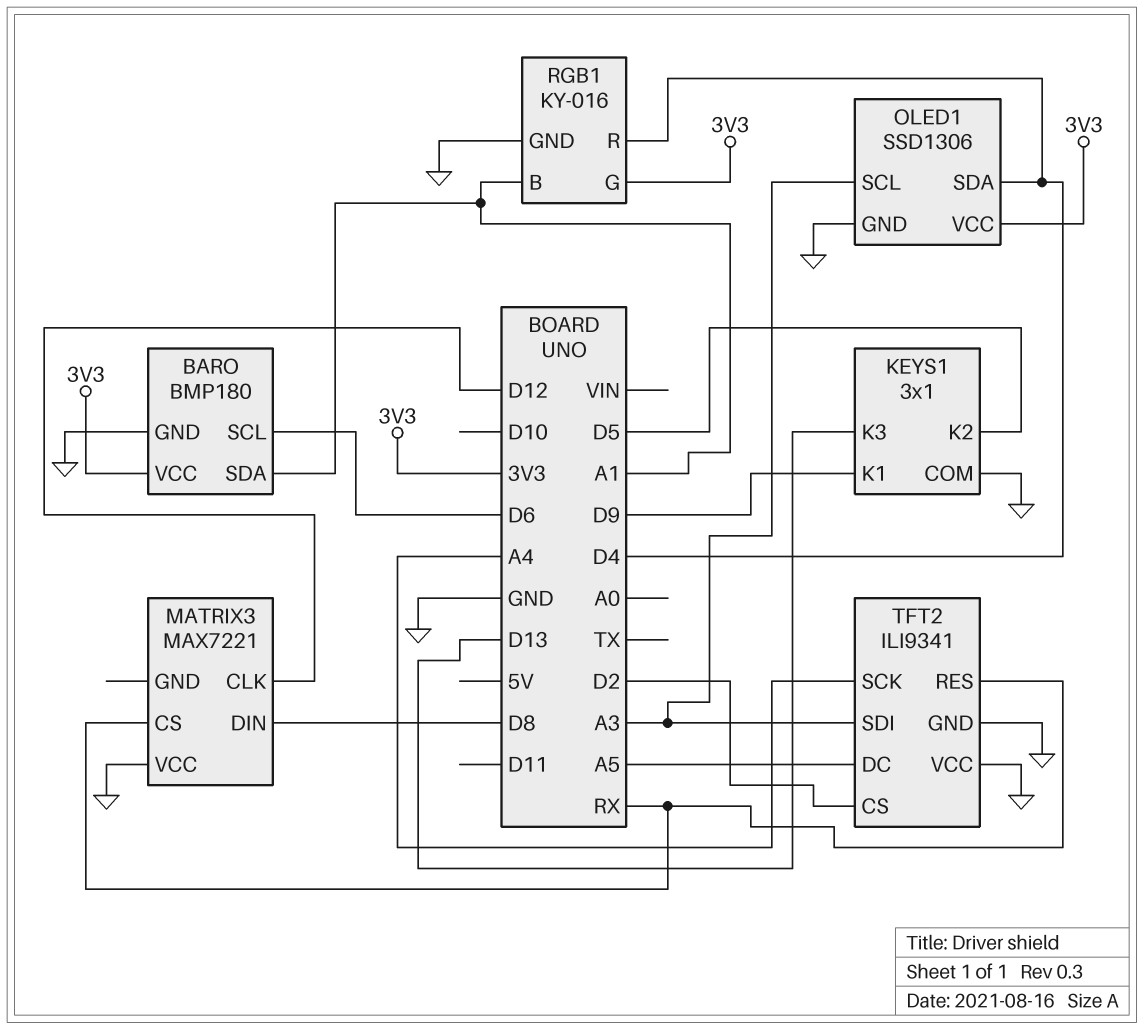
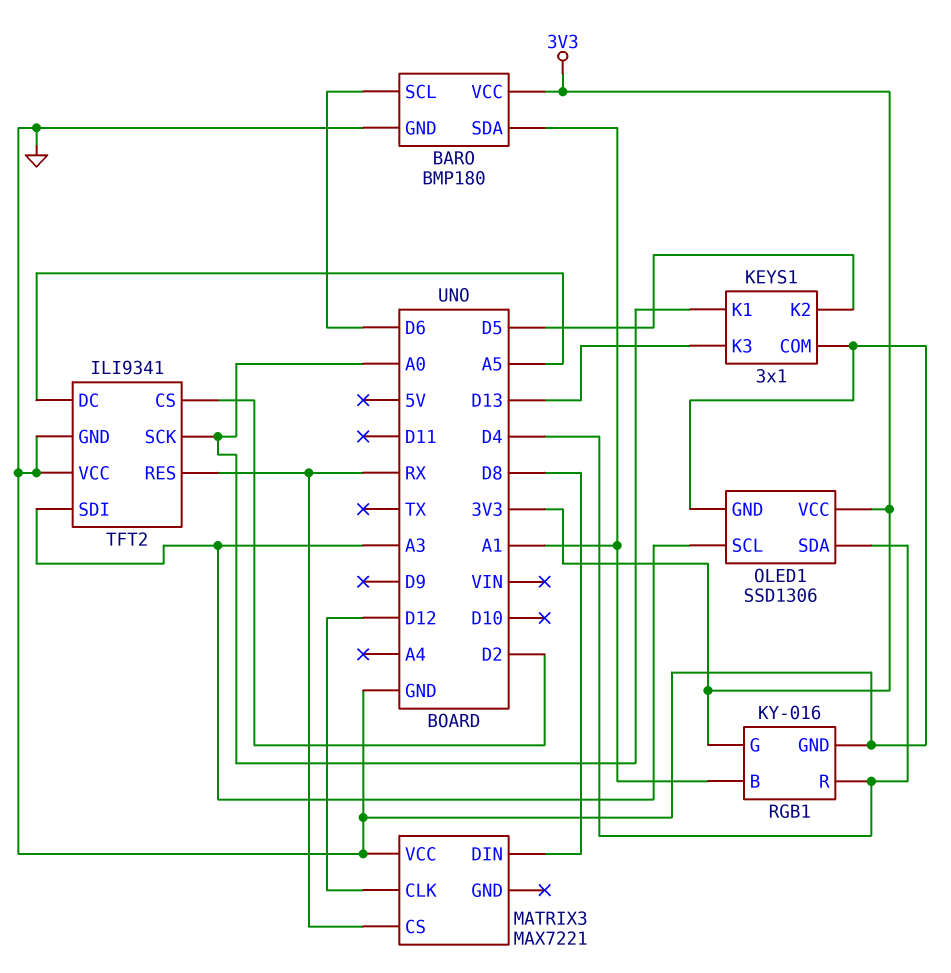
KEYS1 pin K1: D9 -> A0
TFT2 pin SCK: A4 -> A0

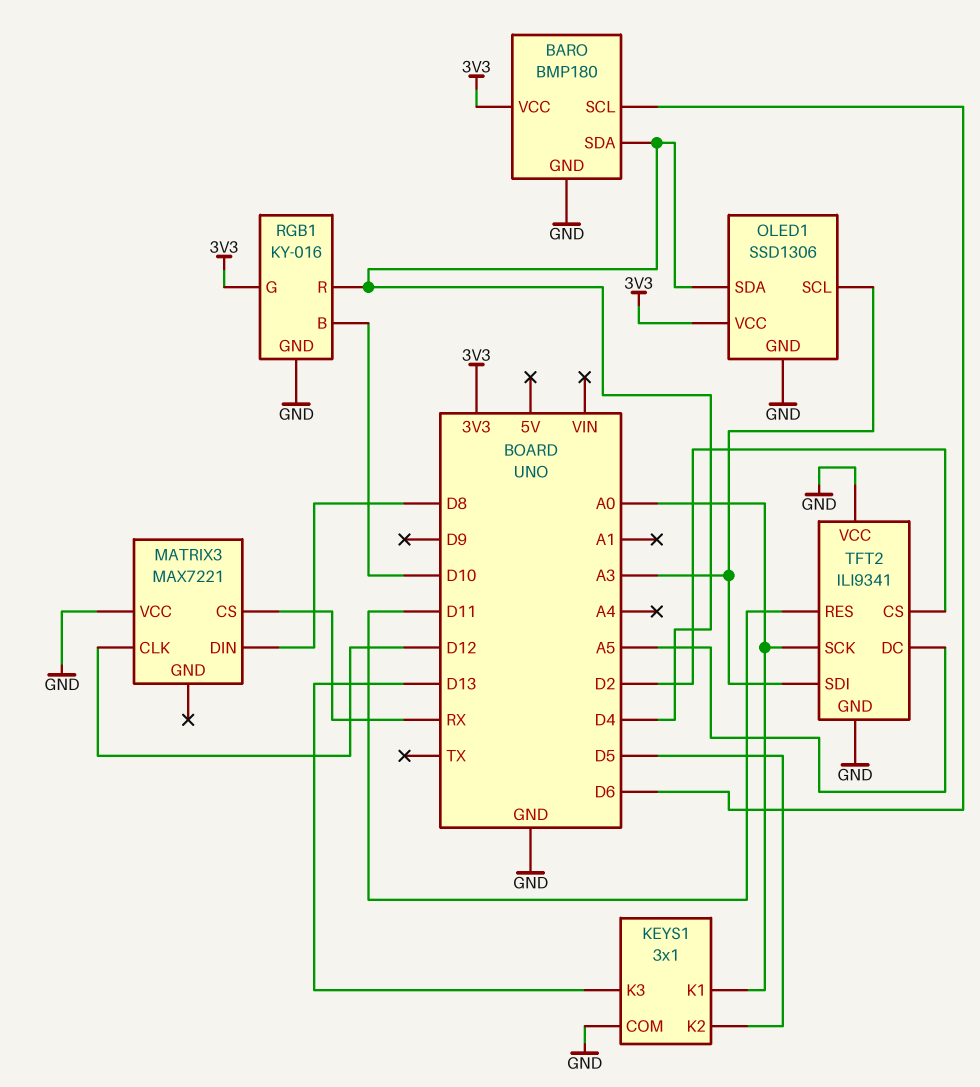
BARO pin SDA: A1 -> D4
RGB1 pin B: A1 -> D10
TFT2 pin RES: RX -> D11

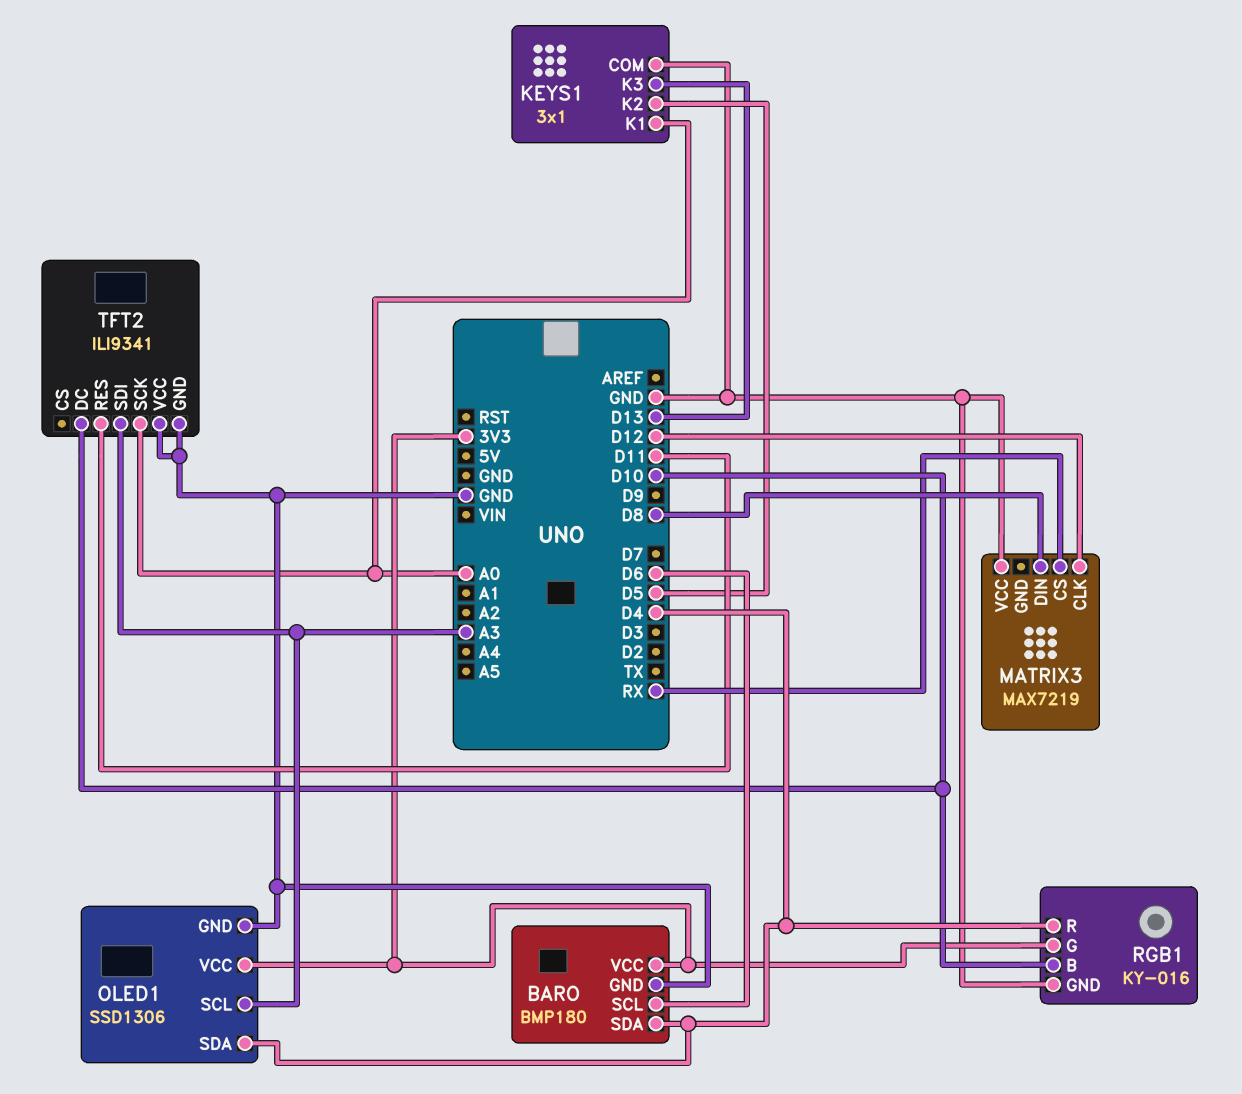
MATRIX3: MAX7221 -> MAX7219
TFT2 pin CS: D2 -> none
TFT2 pin DC: A5 -> D10

